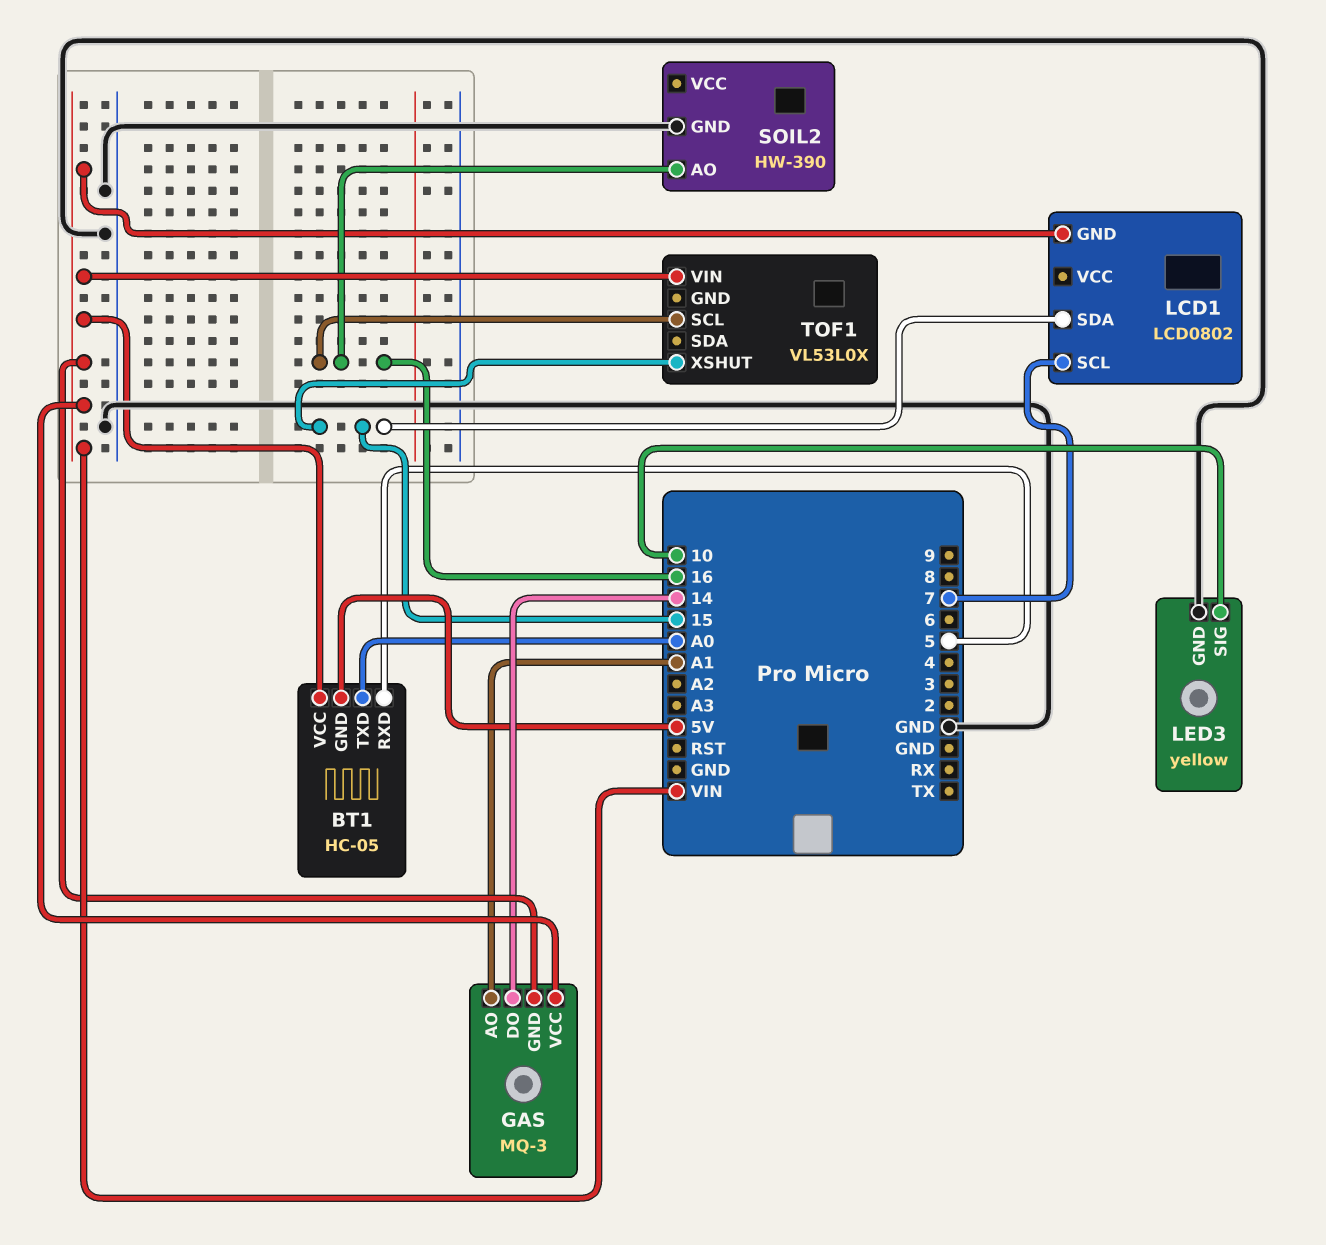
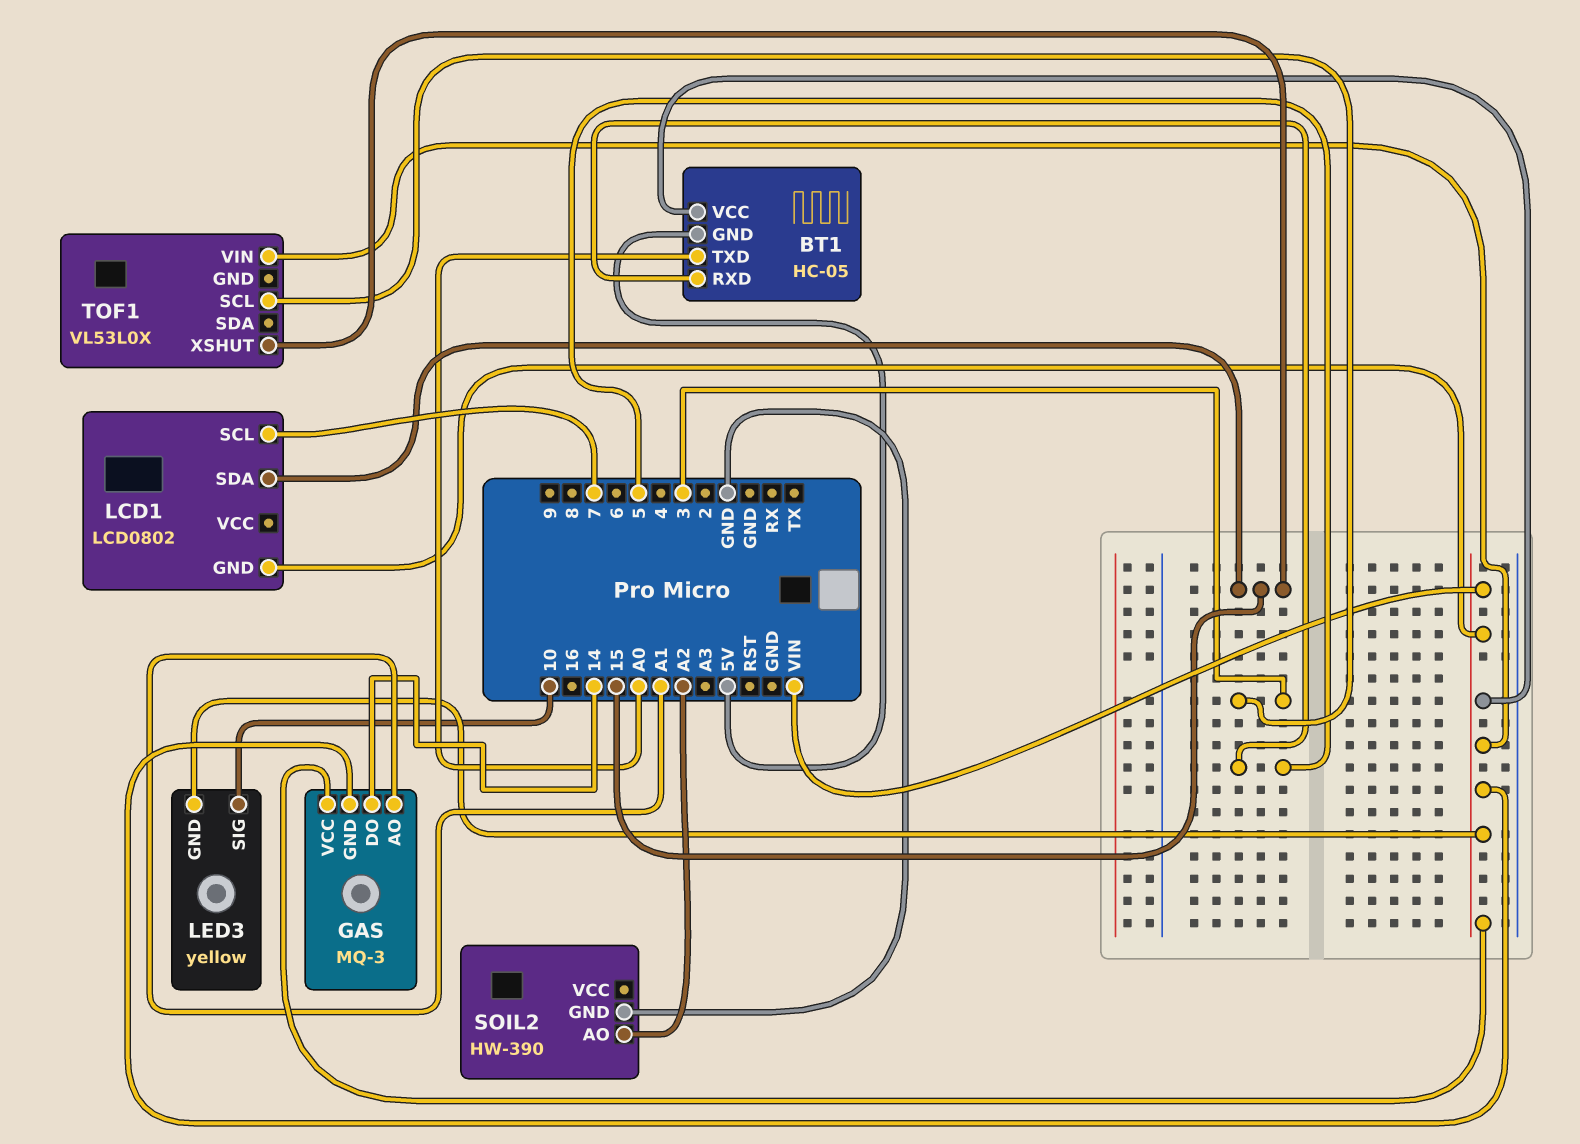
LED3 pin GND: GND -> VIN
SOIL2 pin AO: 16 -> A2
TOF1 pin SCL: 16 -> 3

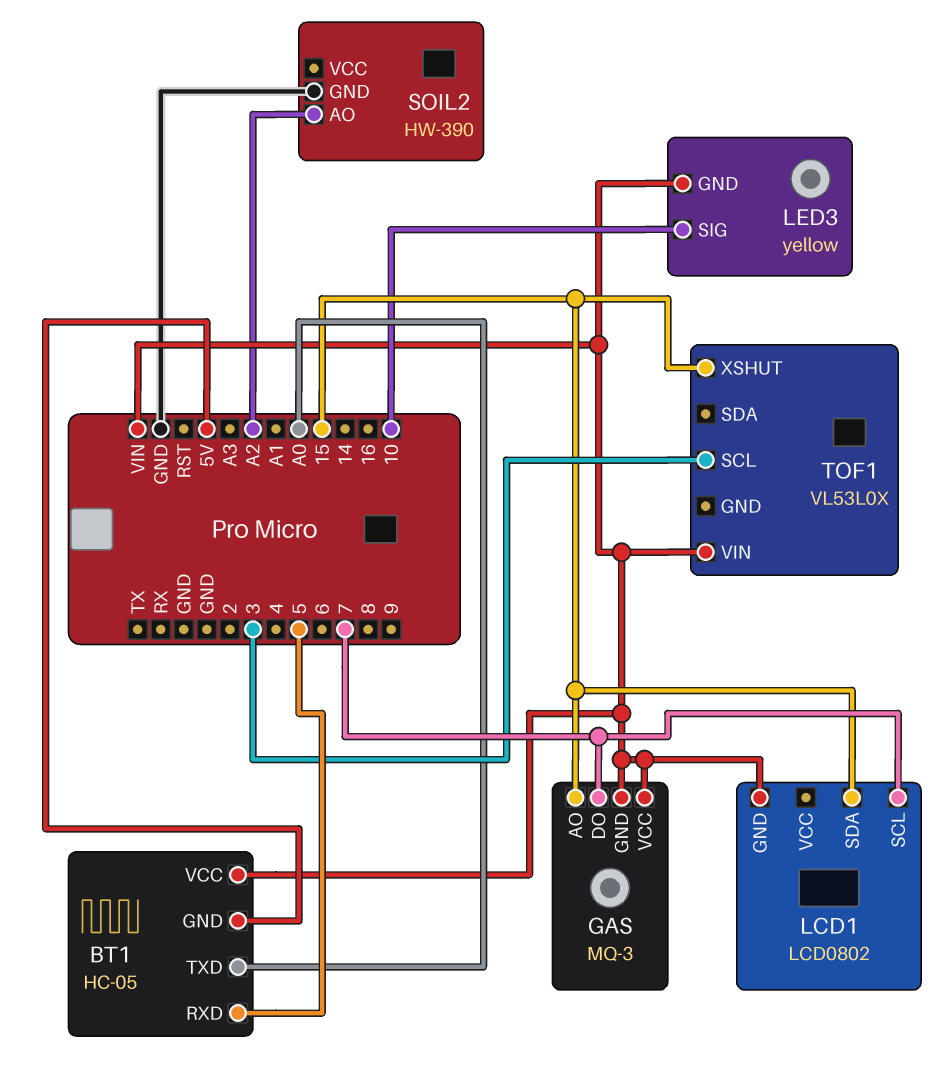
GAS pin AO: A1 -> 15
GAS pin DO: 14 -> 7

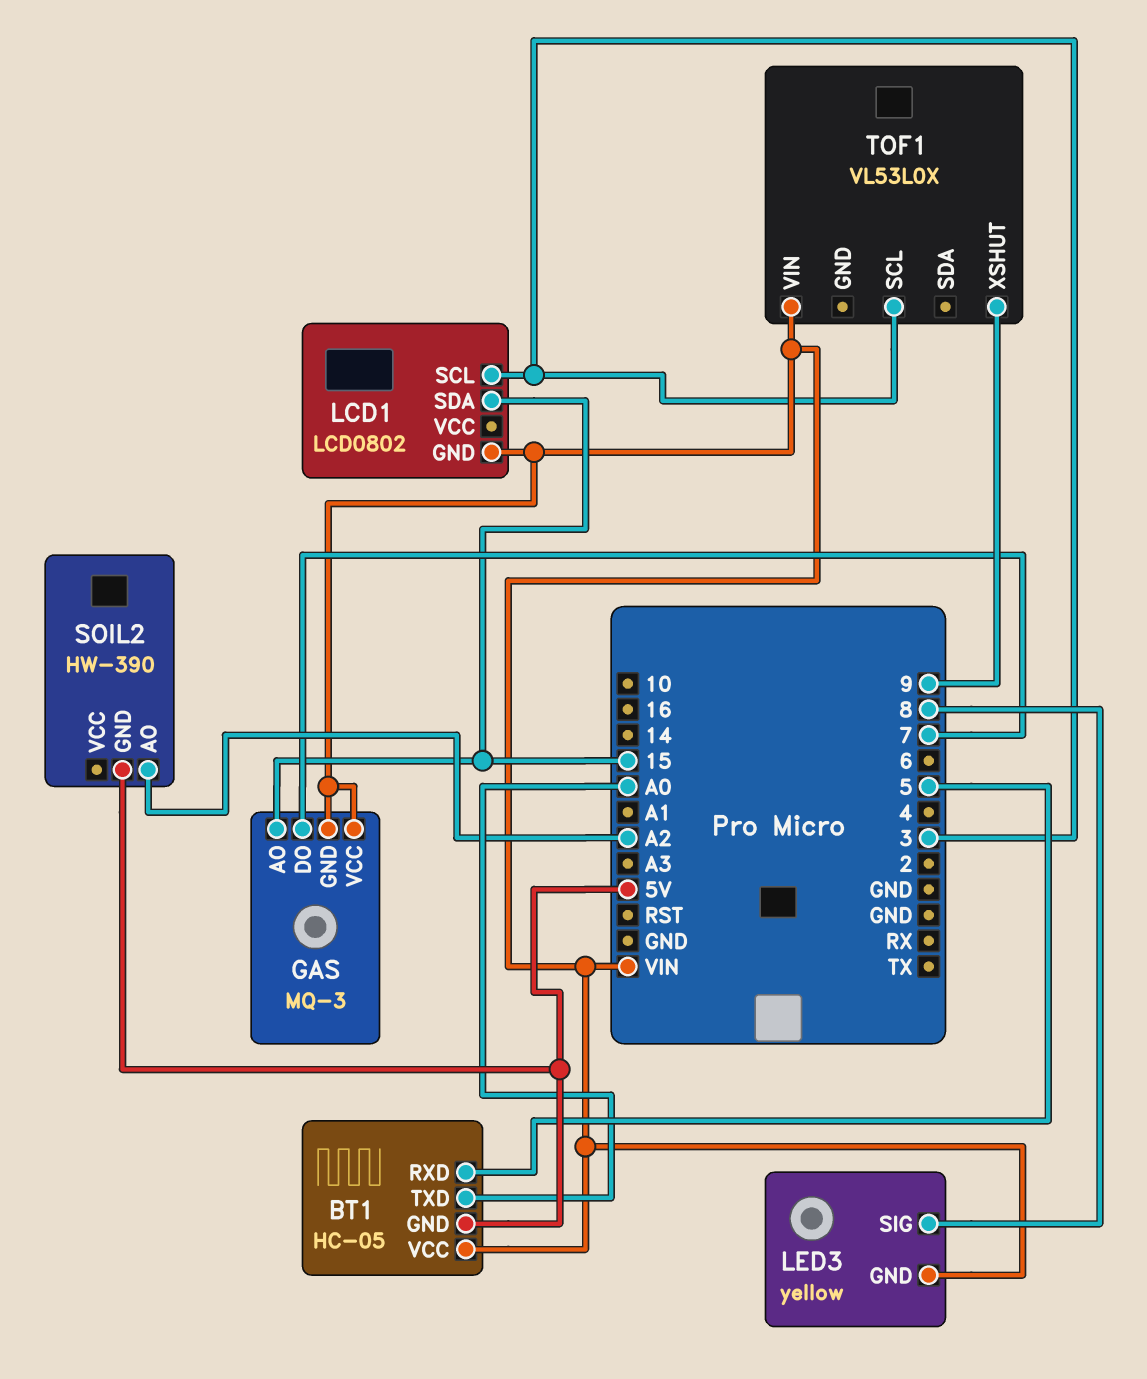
LCD1 pin SCL: 7 -> 3
LED3 pin SIG: 10 -> 8
SOIL2 pin GND: GND -> 5V
TOF1 pin XSHUT: 15 -> 9

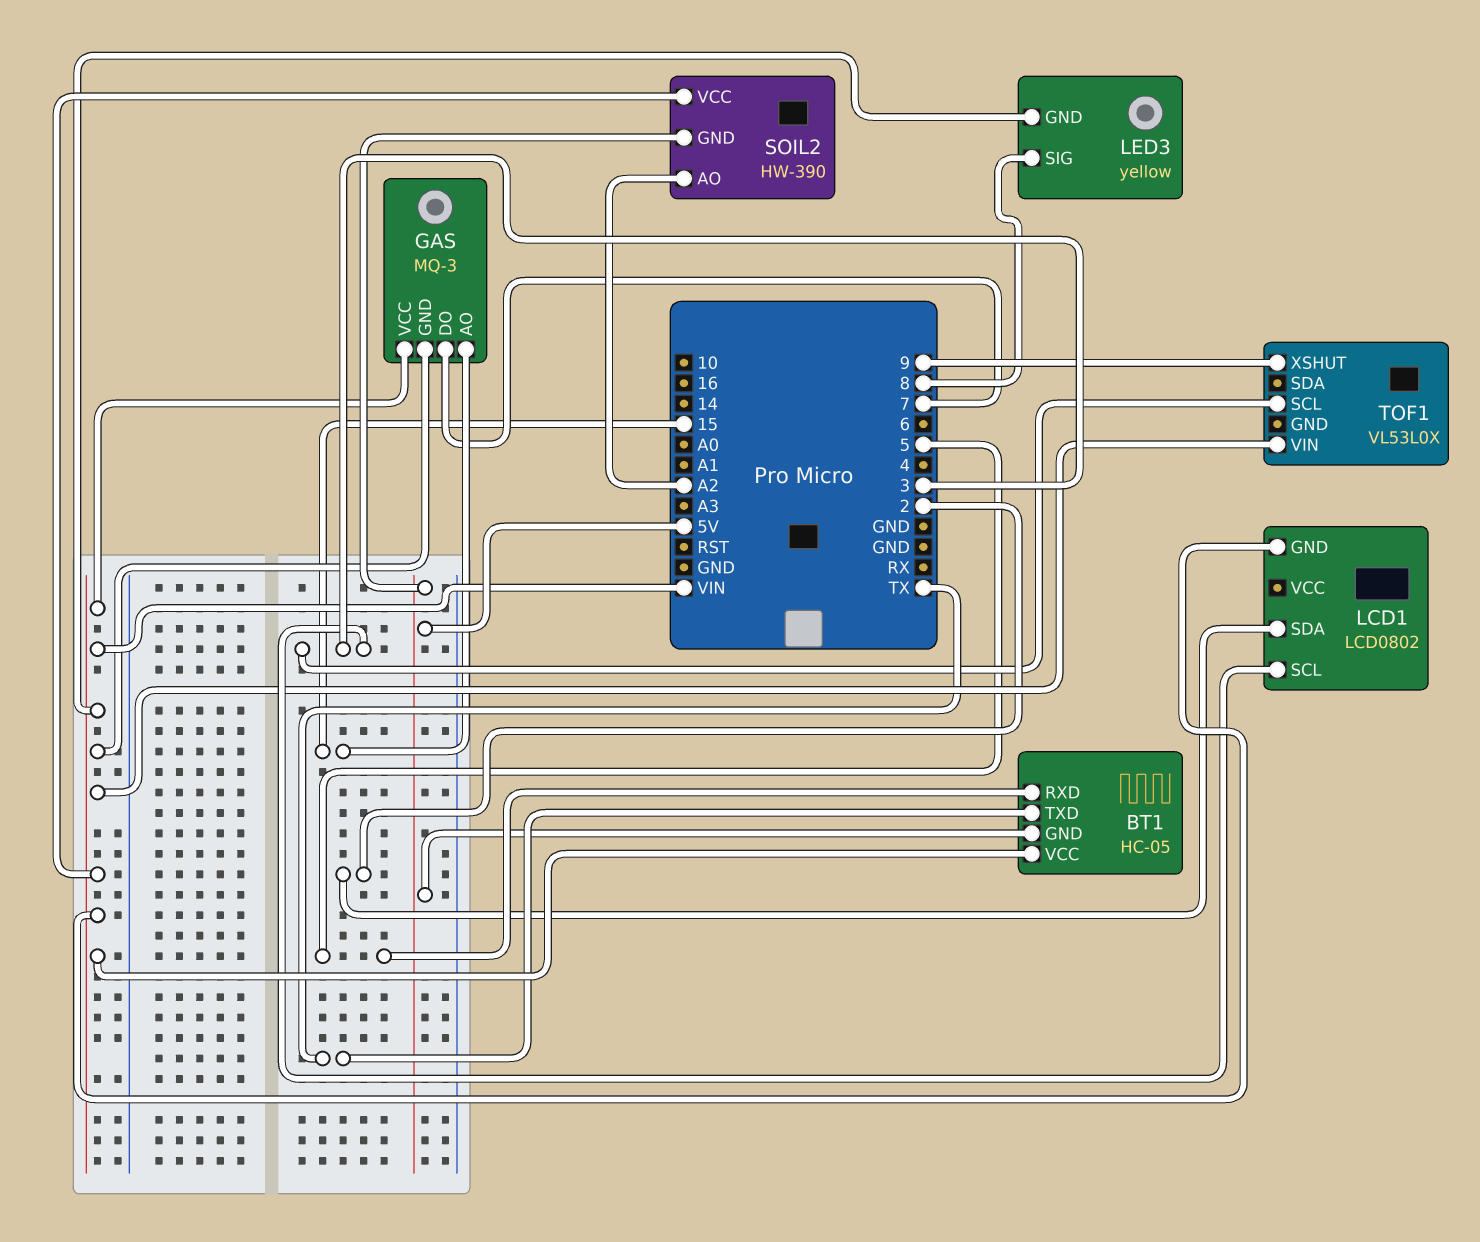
BT1 pin TXD: A0 -> TX
LCD1 pin SDA: 15 -> 2
SOIL2 pin VCC: none -> VIN

